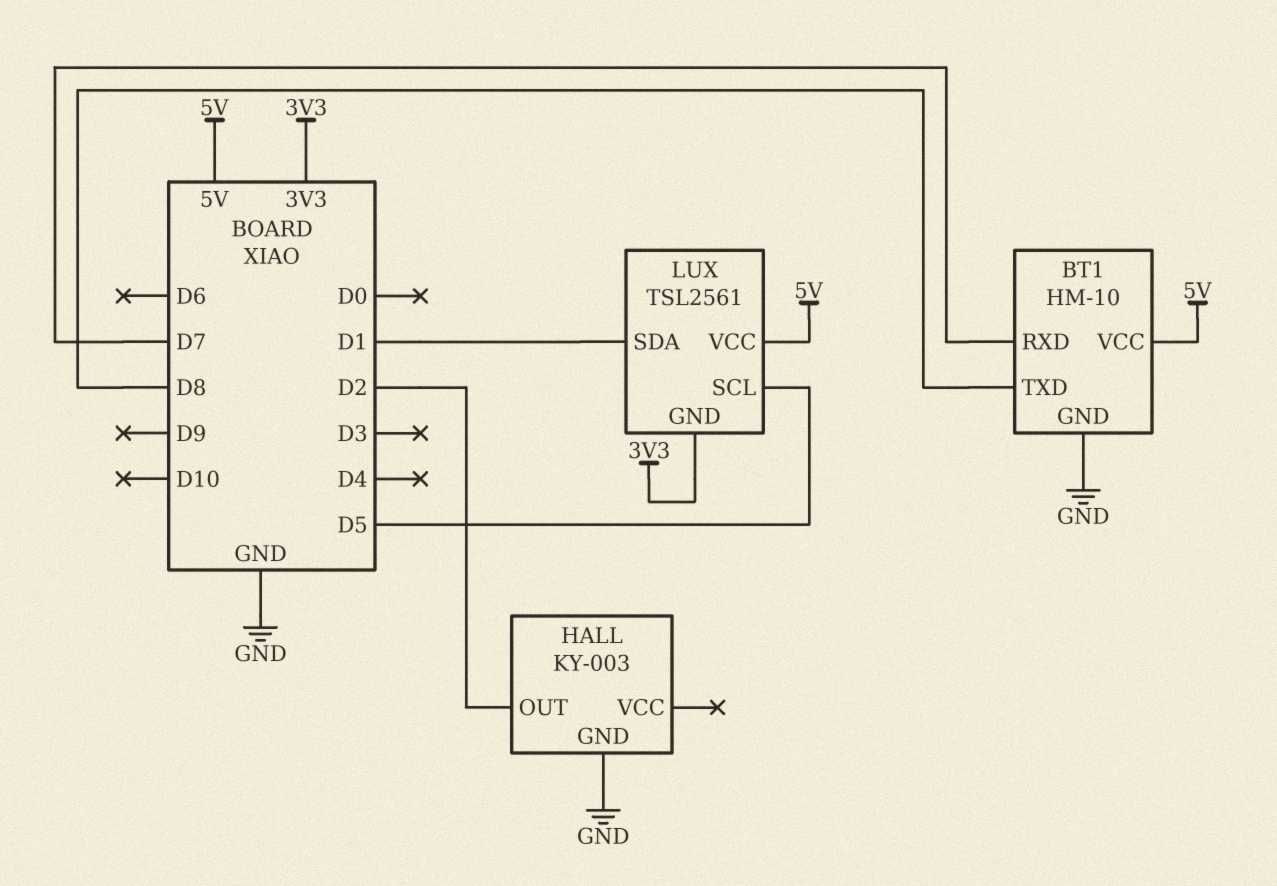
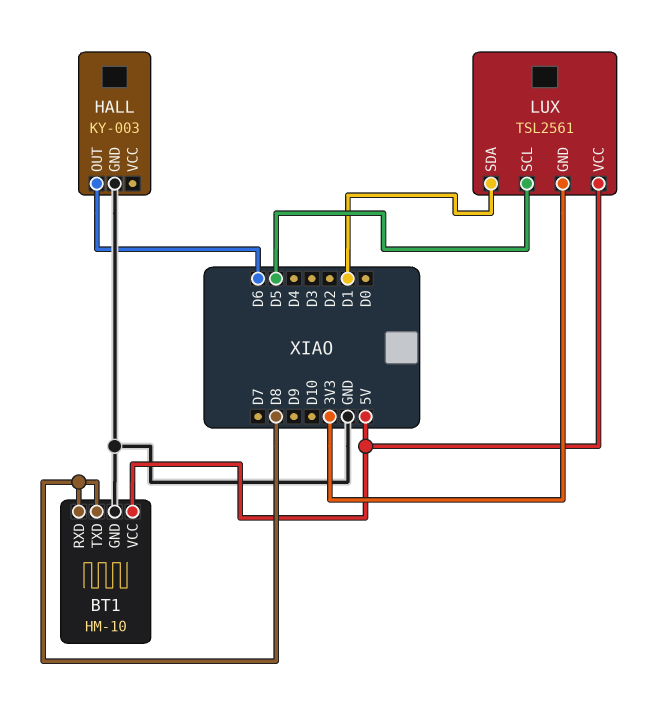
BT1 pin RXD: D7 -> D8
HALL pin OUT: D2 -> D6

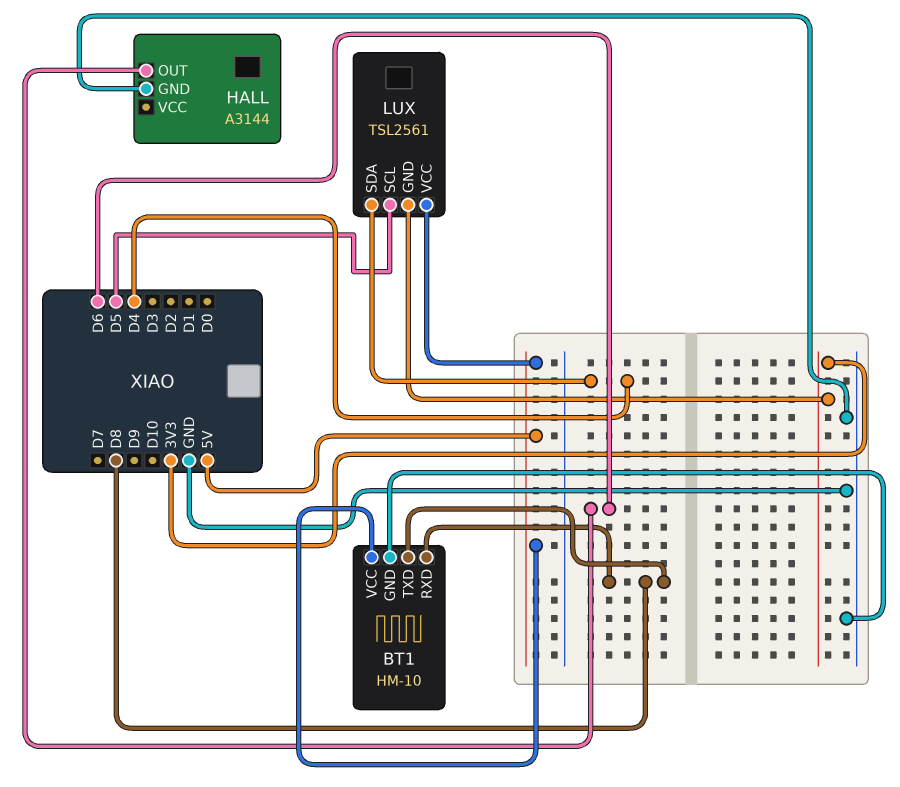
HALL: KY-003 -> A3144
LUX pin SDA: D1 -> D4

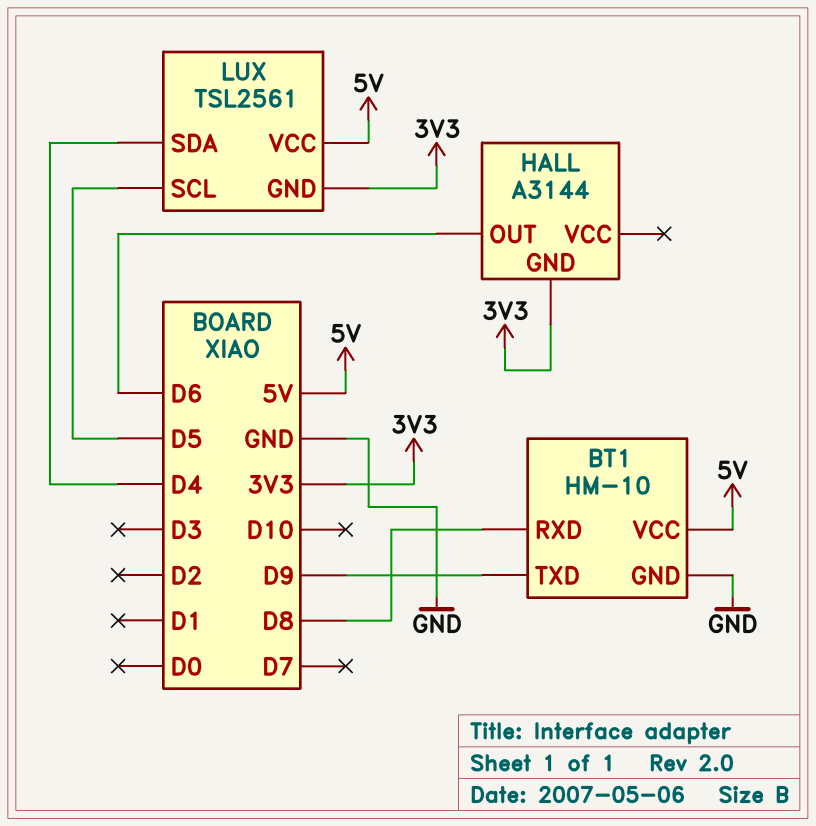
BT1 pin TXD: D8 -> D9
HALL pin GND: GND -> 3V3

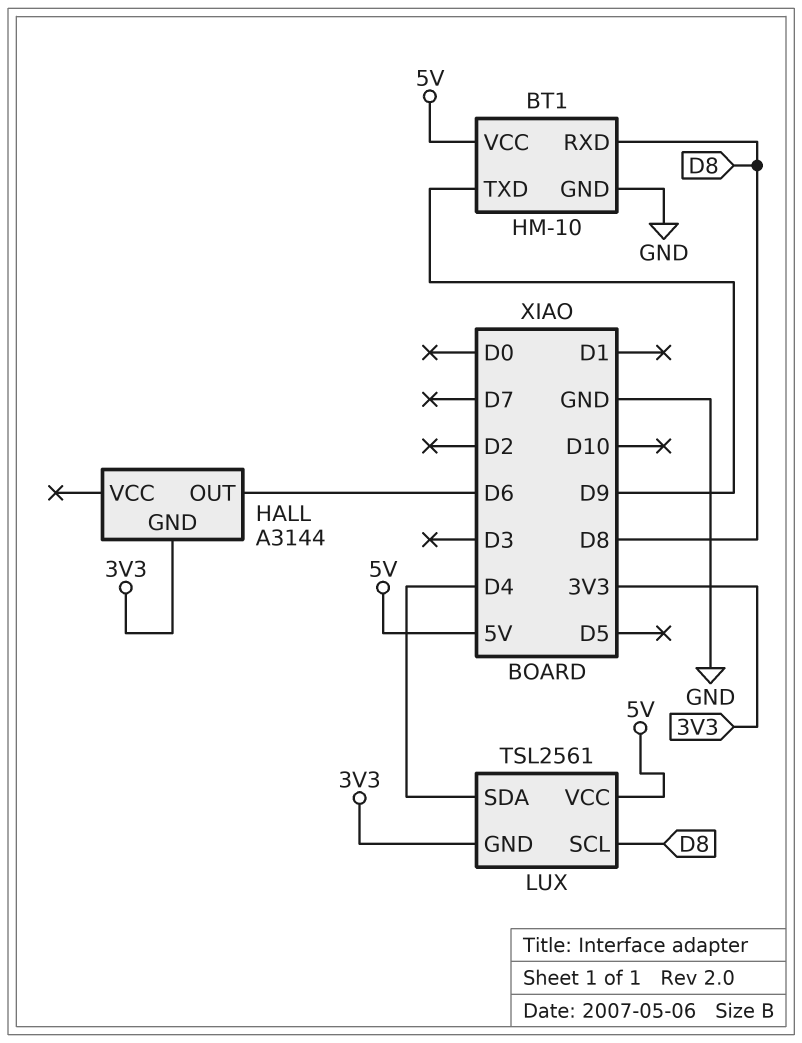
LUX pin SCL: D5 -> D8

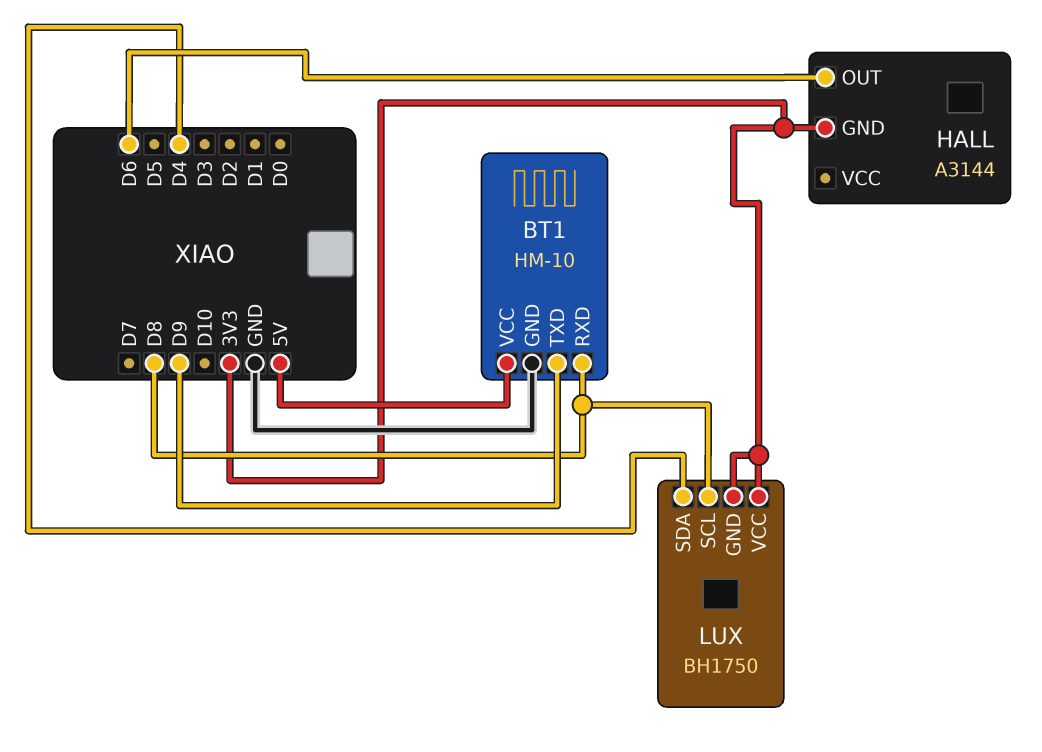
LUX: TSL2561 -> BH1750
LUX pin VCC: 5V -> 3V3

